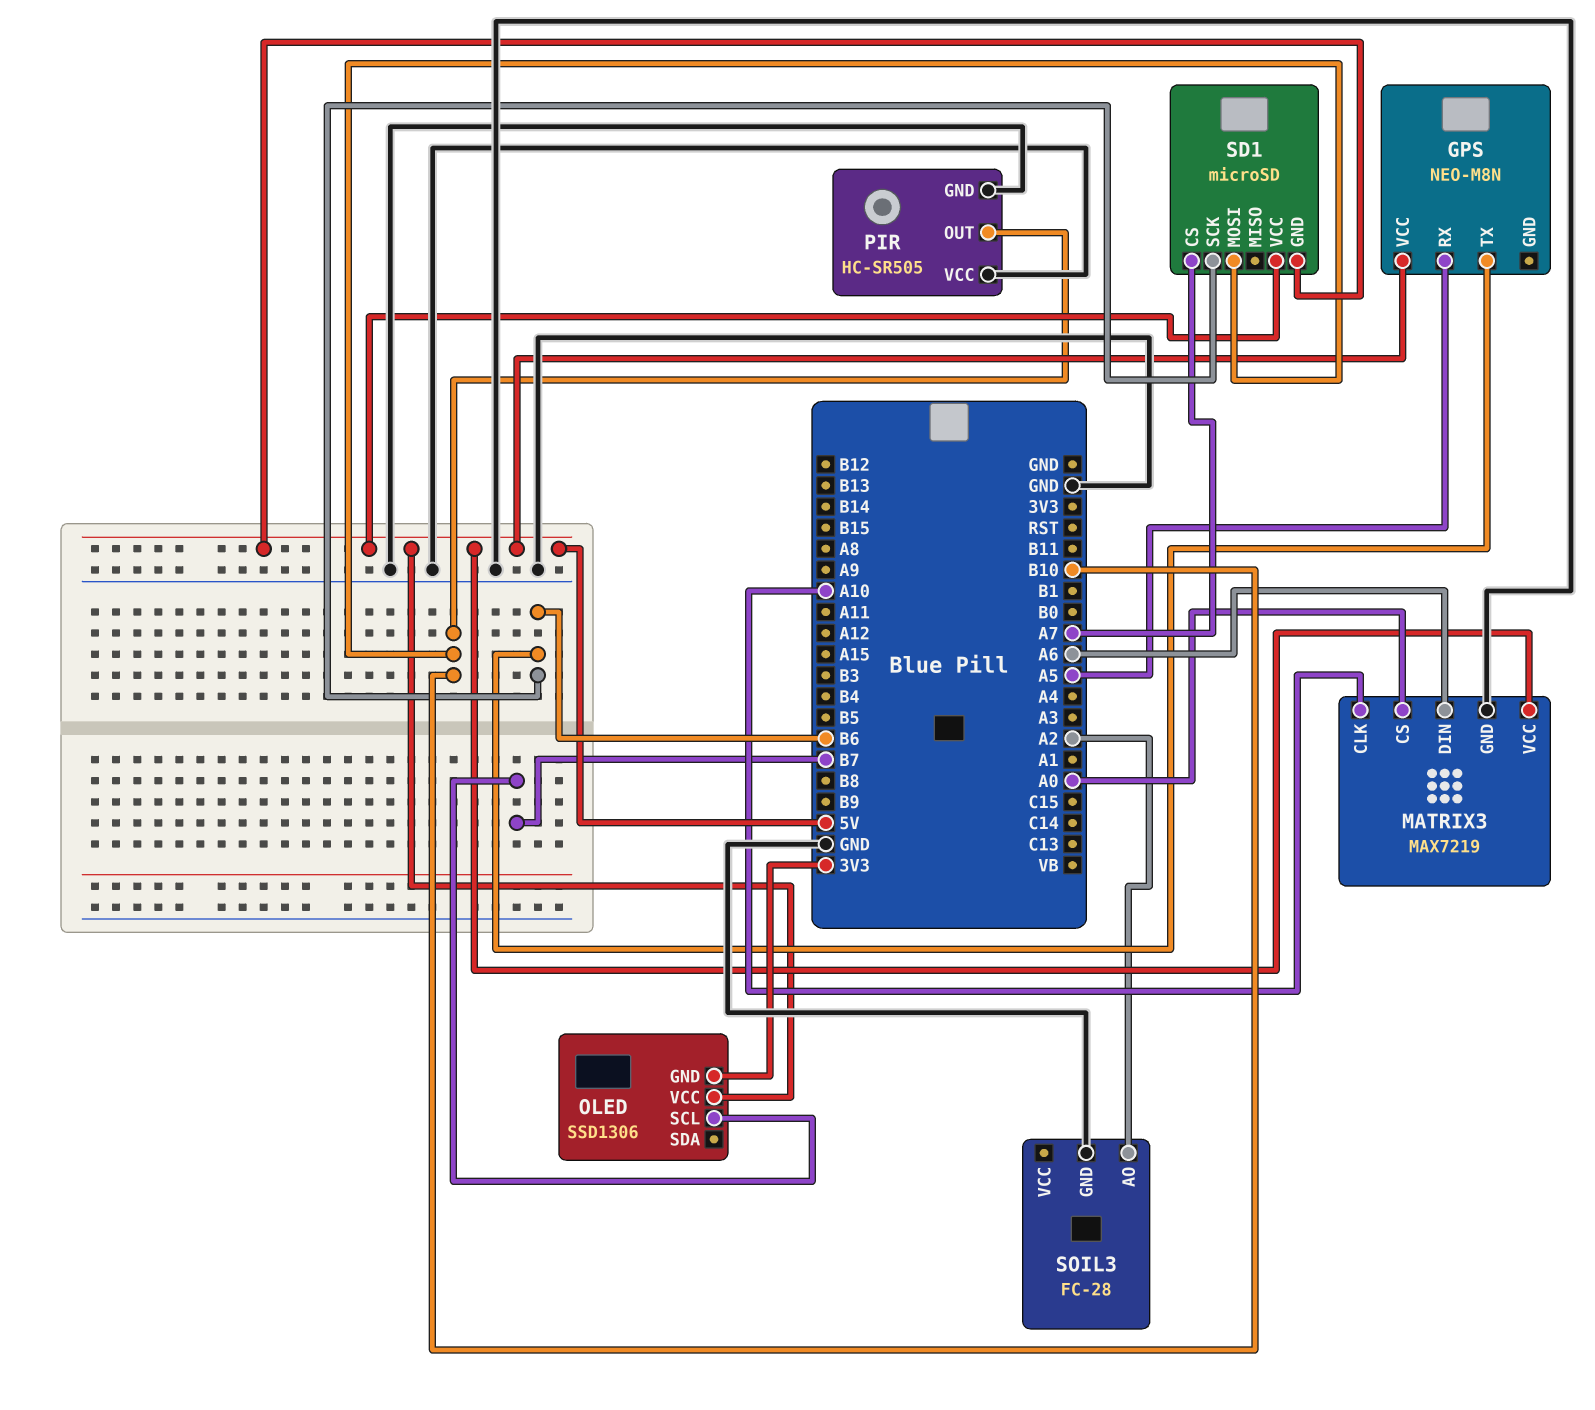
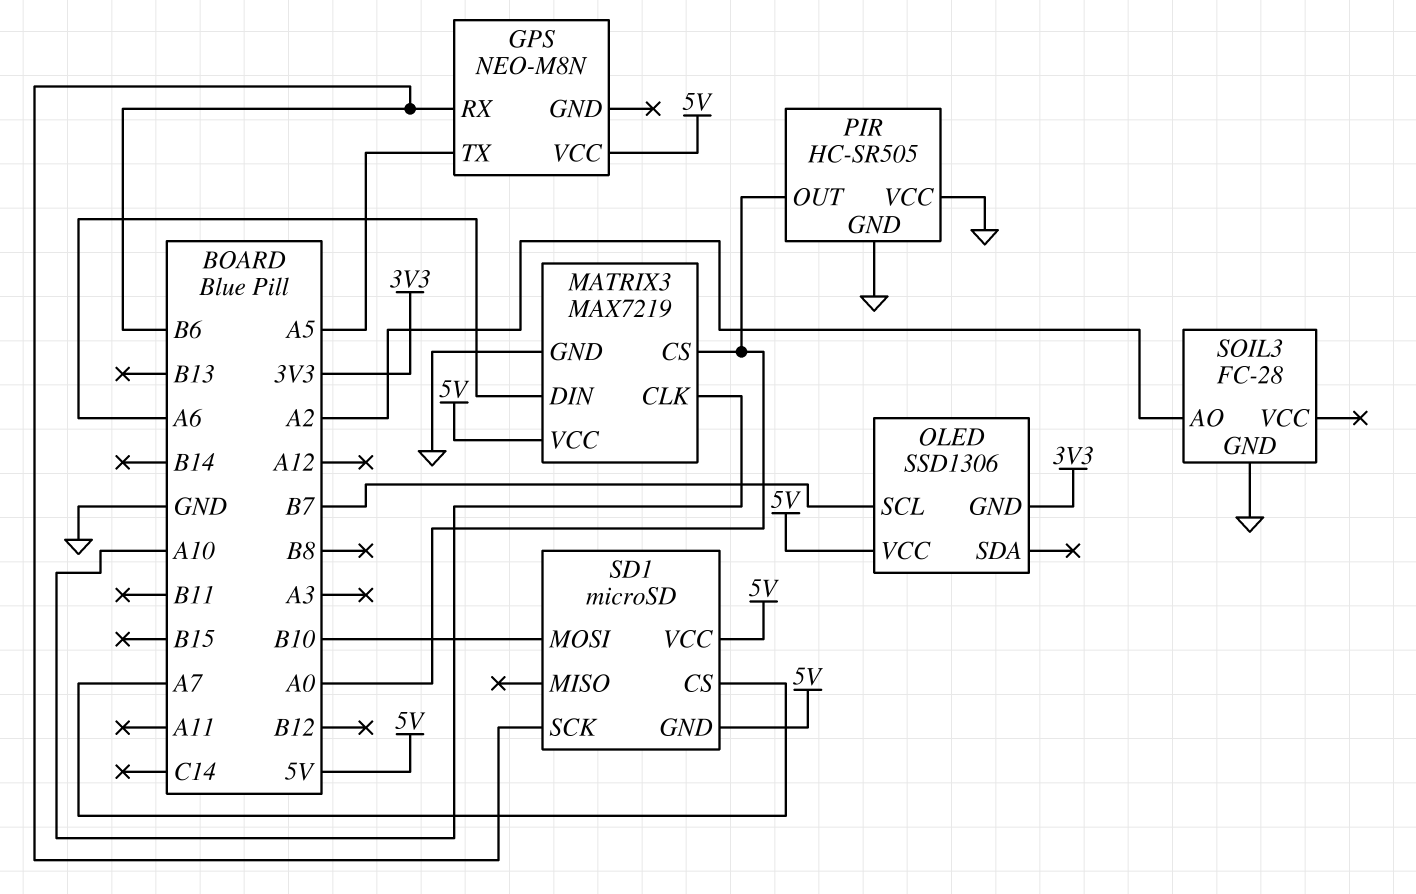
GPS pin RX: A5 -> B6
GPS pin TX: B6 -> A5
PIR pin OUT: B10 -> A0

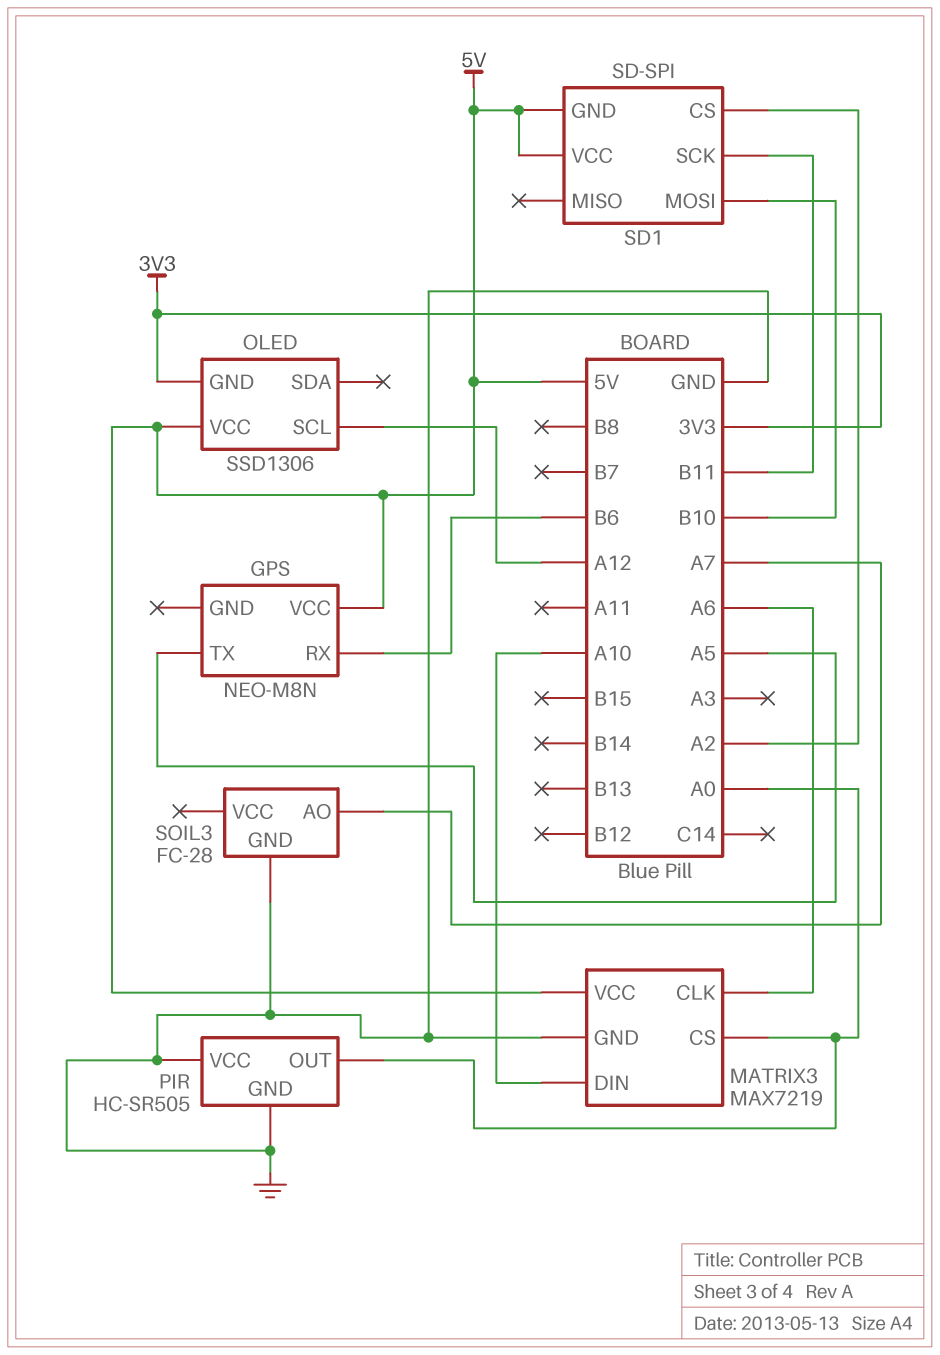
MATRIX3 pin CLK: A10 -> A6
MATRIX3 pin DIN: A6 -> A10
OLED pin SCL: B7 -> A12
SD1: microSD -> SD-SPI
SD1 pin CS: A7 -> A2
SD1 pin SCK: B6 -> B11
SOIL3 pin AO: A2 -> A7

